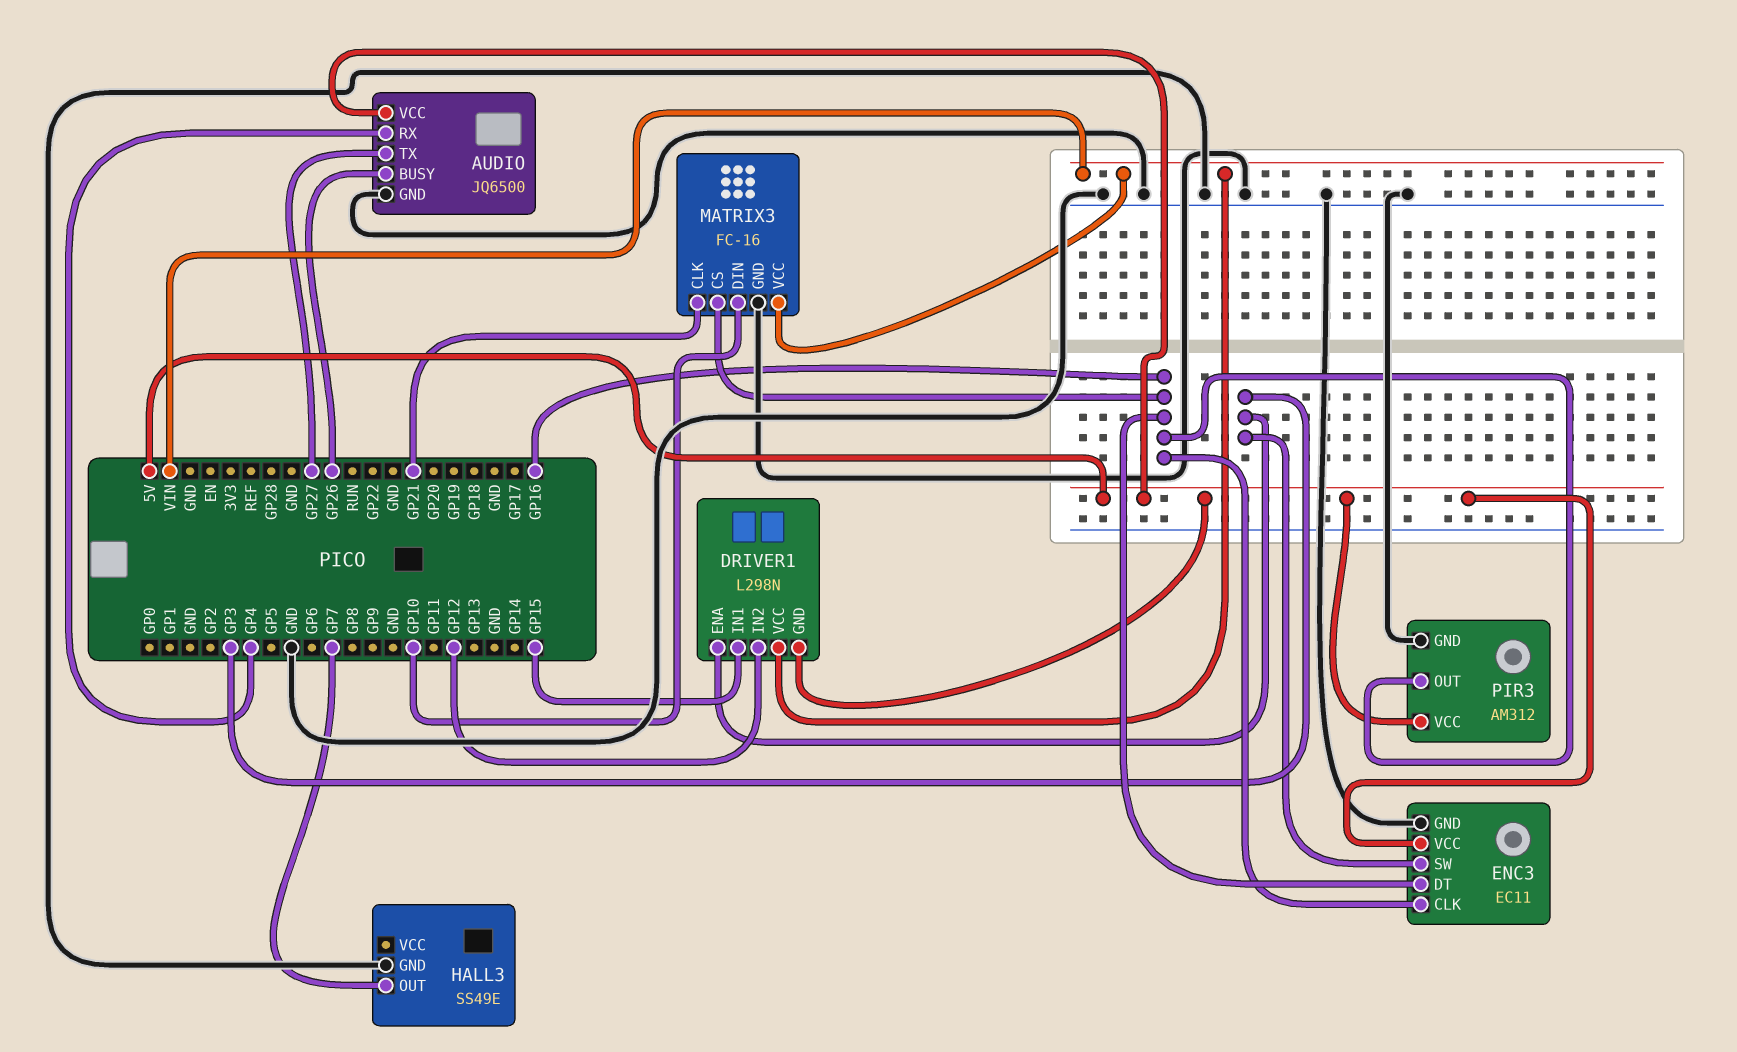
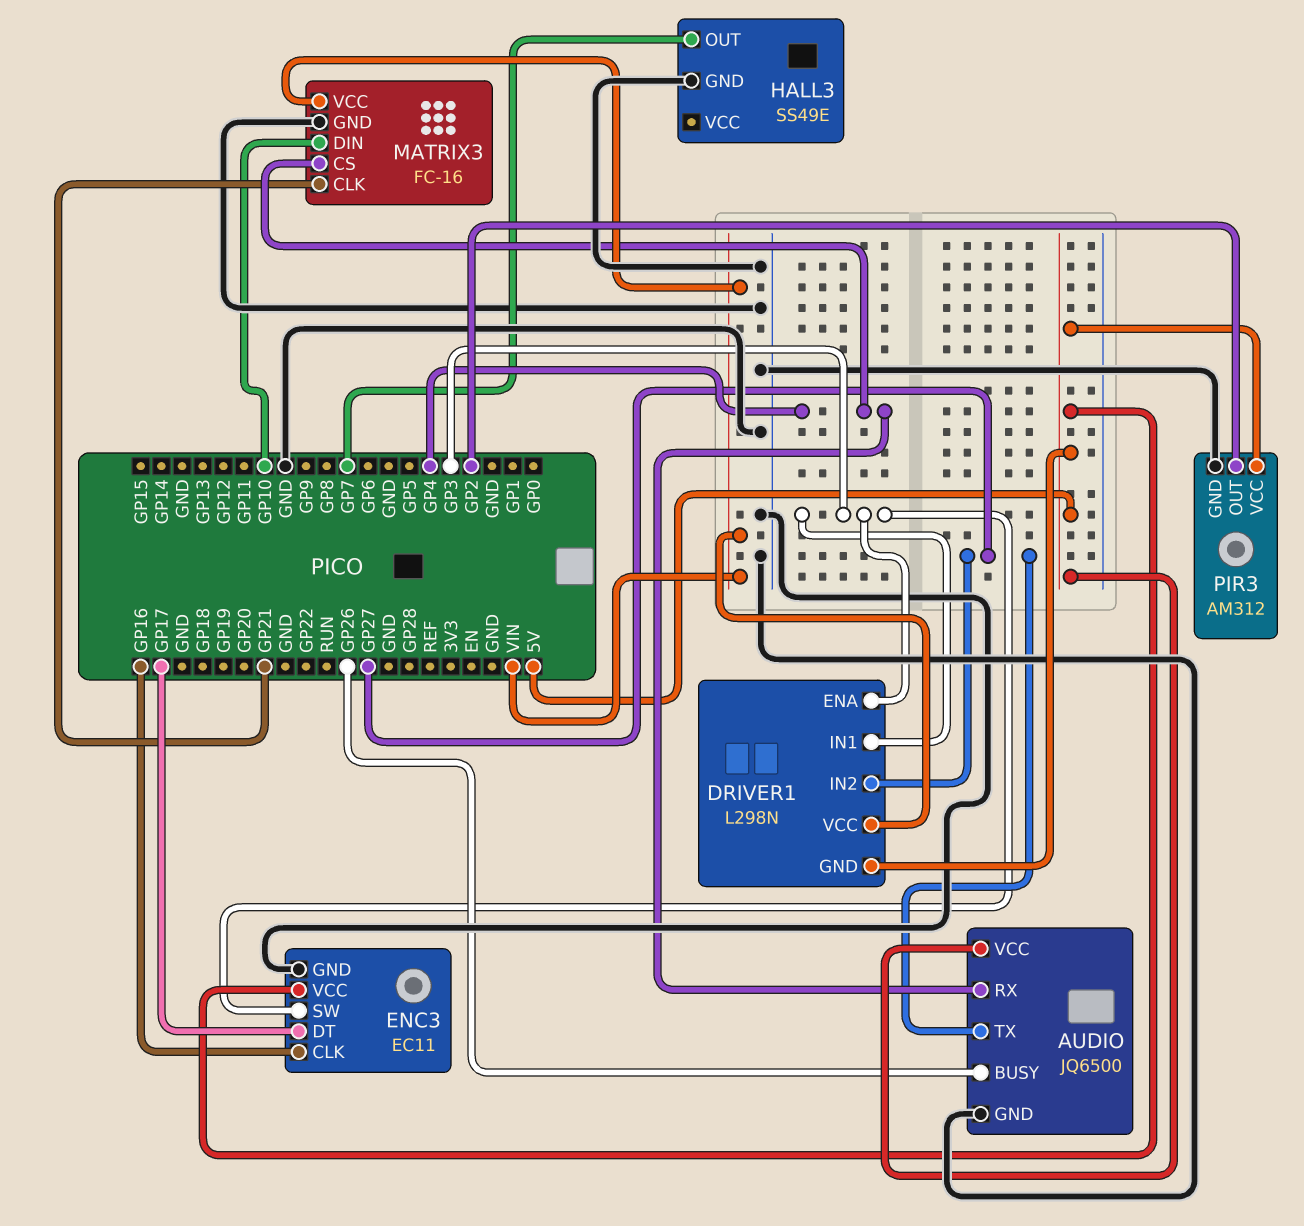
DRIVER1 pin IN1: GP15 -> GP3
DRIVER1 pin IN2: GP12 -> GP27
ENC3 pin DT: GP16 -> GP17
MATRIX3 pin CS: GP16 -> GP4
PIR3 pin OUT: GP16 -> GP2

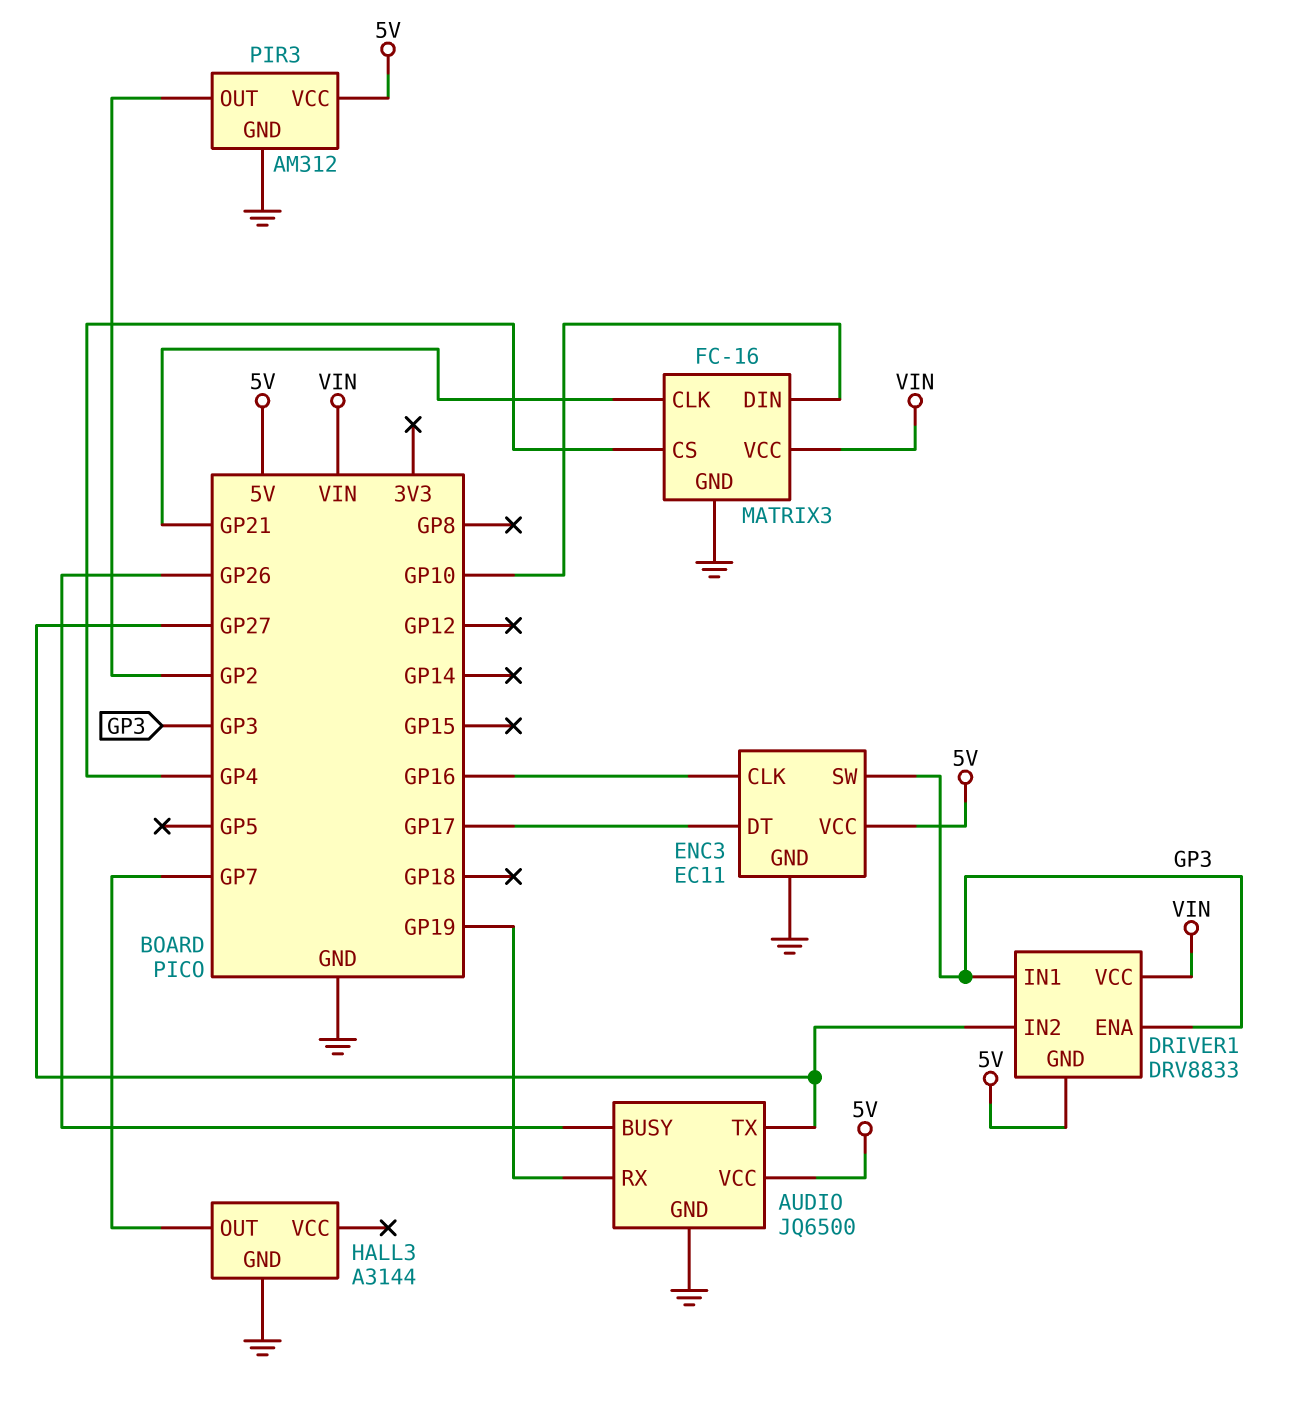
AUDIO pin RX: GP4 -> GP19
DRIVER1: L298N -> DRV8833
HALL3: SS49E -> A3144

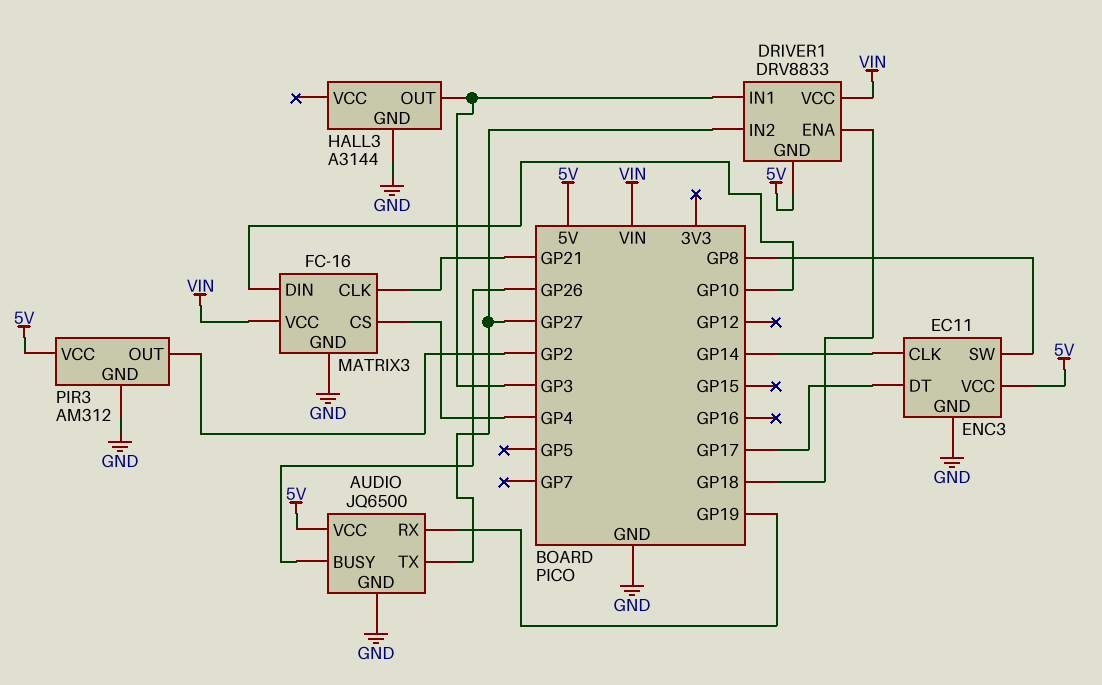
DRIVER1 pin ENA: GP3 -> GP18
ENC3 pin CLK: GP16 -> GP14
ENC3 pin SW: GP3 -> GP8
HALL3 pin OUT: GP7 -> GP3

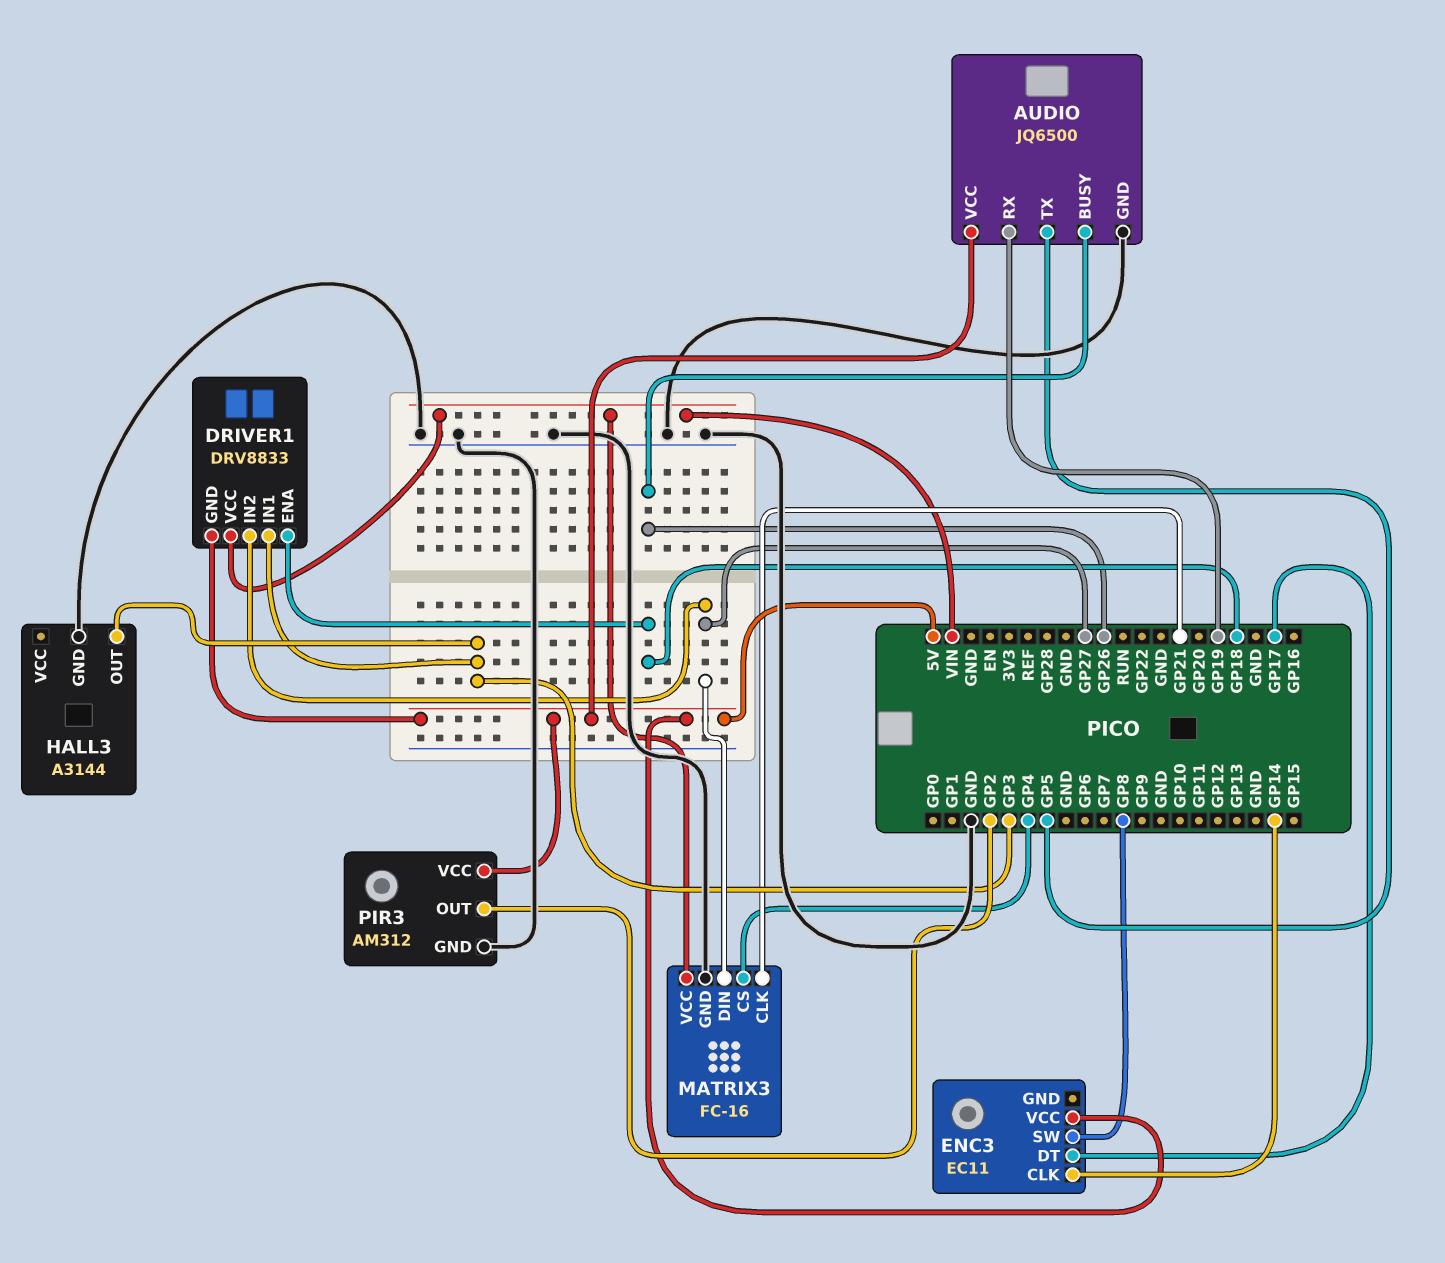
AUDIO pin TX: GP27 -> GP5
ENC3 pin GND: GND -> none
MATRIX3 pin DIN: GP10 -> GP27

